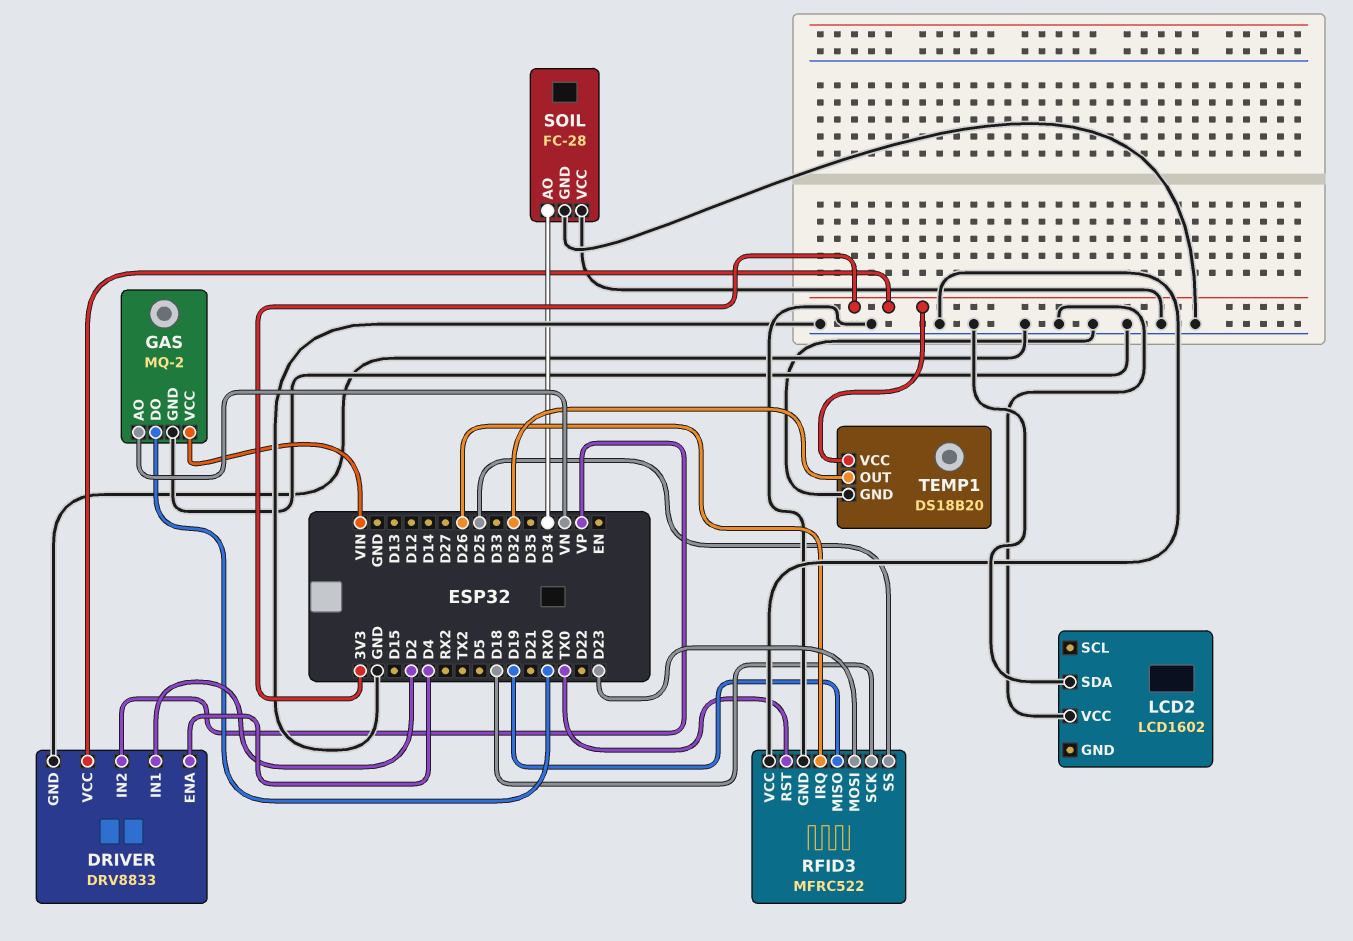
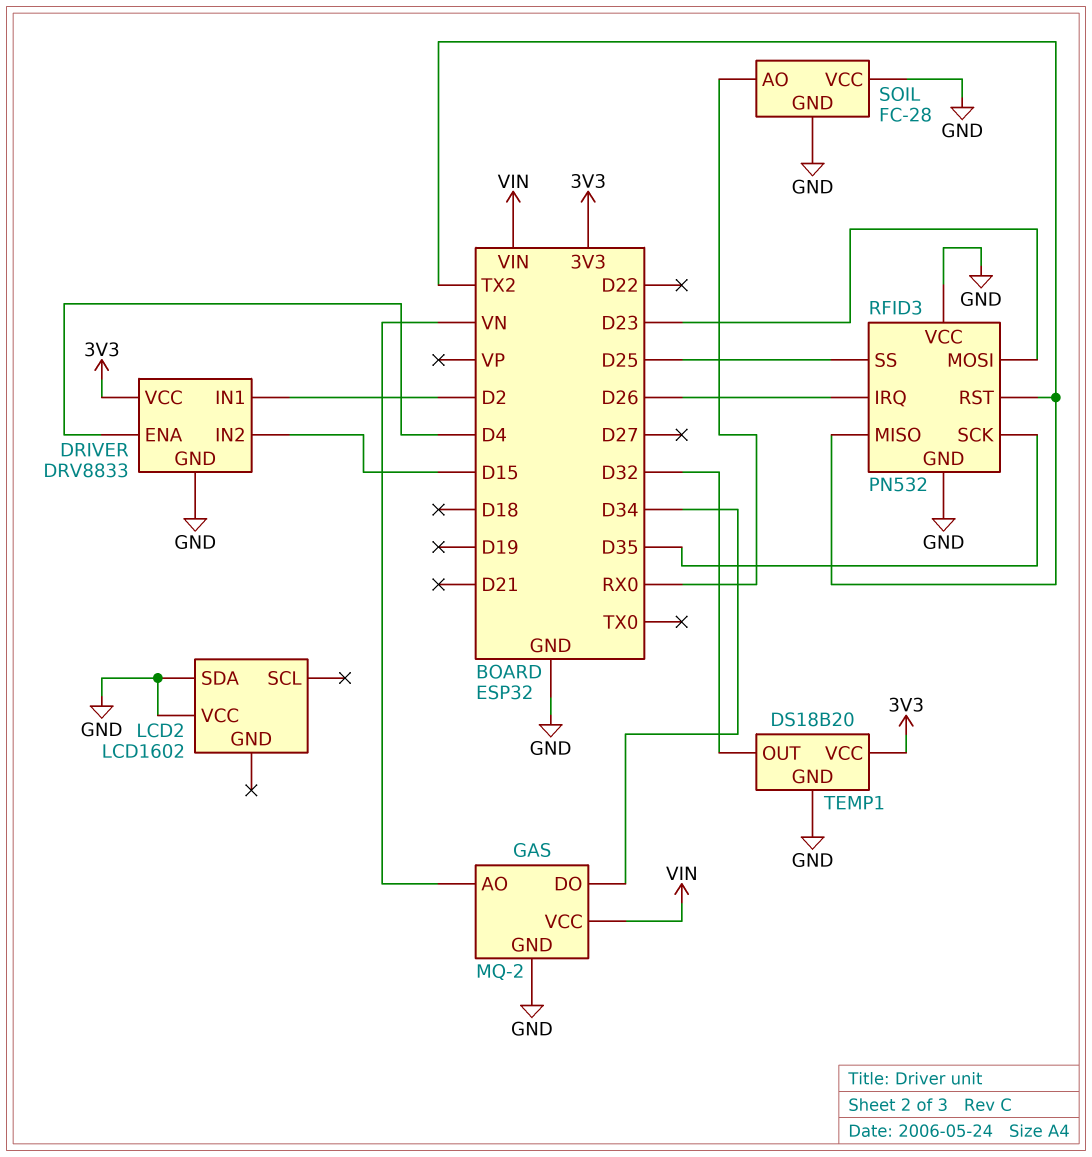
DRIVER pin IN2: VP -> D15
GAS pin DO: RX0 -> D34
RFID3: MFRC522 -> PN532
RFID3 pin MISO: D19 -> TX2
RFID3 pin RST: TX0 -> TX2
RFID3 pin SCK: D18 -> D35
SOIL pin AO: D34 -> RX0

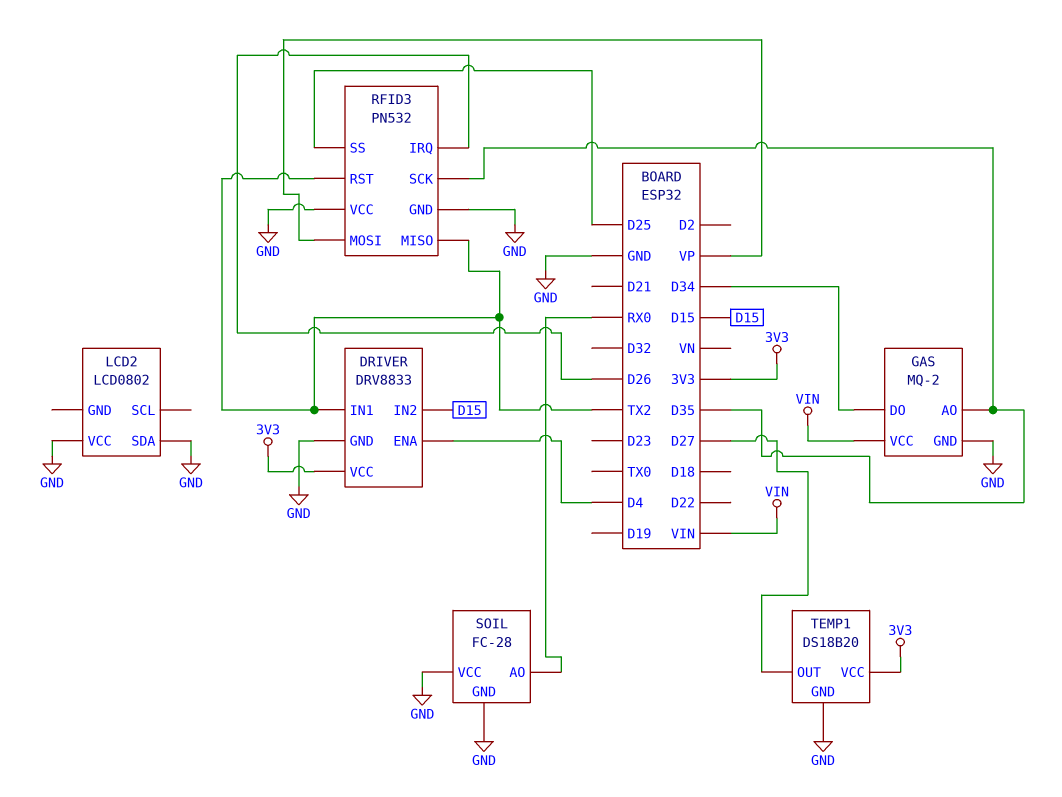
DRIVER pin IN1: D2 -> TX2
GAS pin AO: VN -> D35
LCD2: LCD1602 -> LCD0802
RFID3 pin MOSI: D23 -> VP
TEMP1 pin OUT: D32 -> D27

